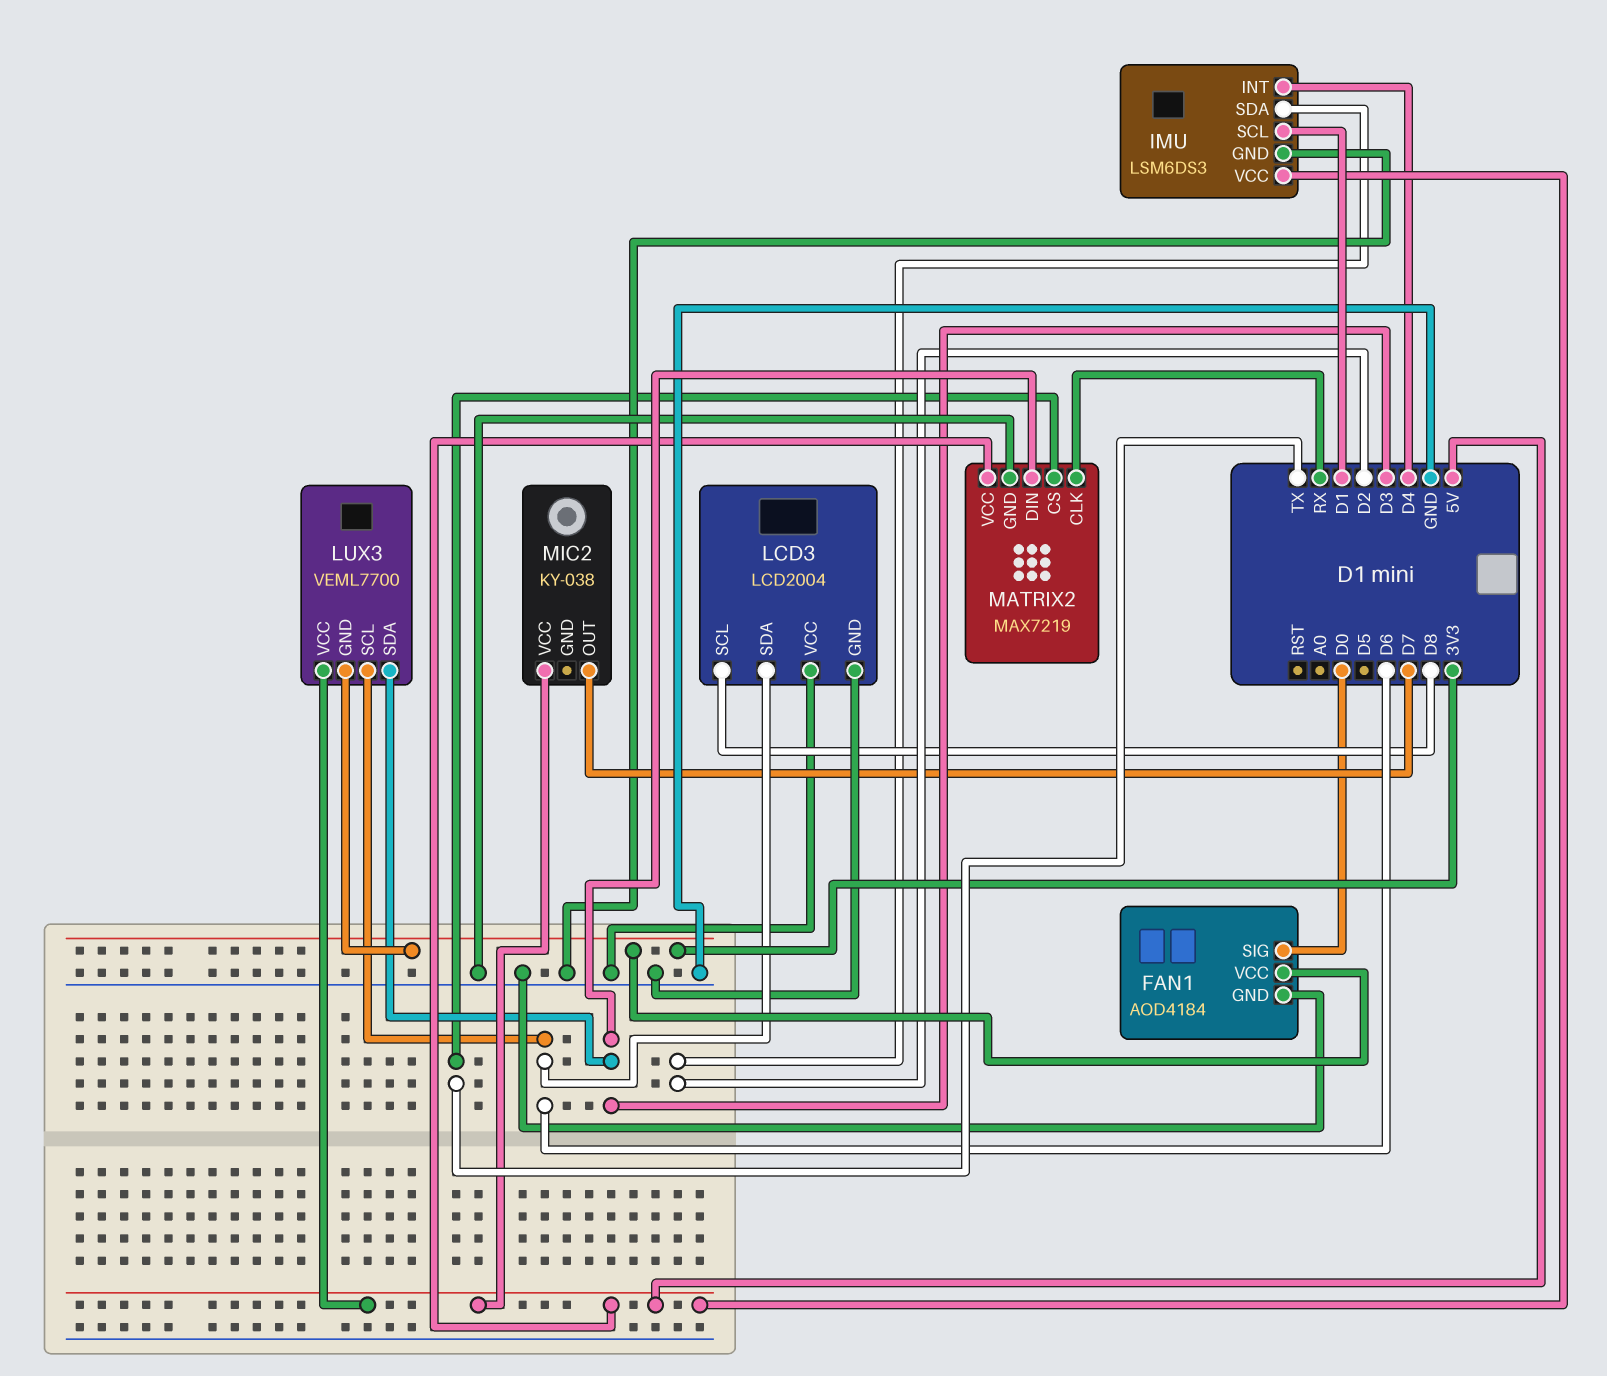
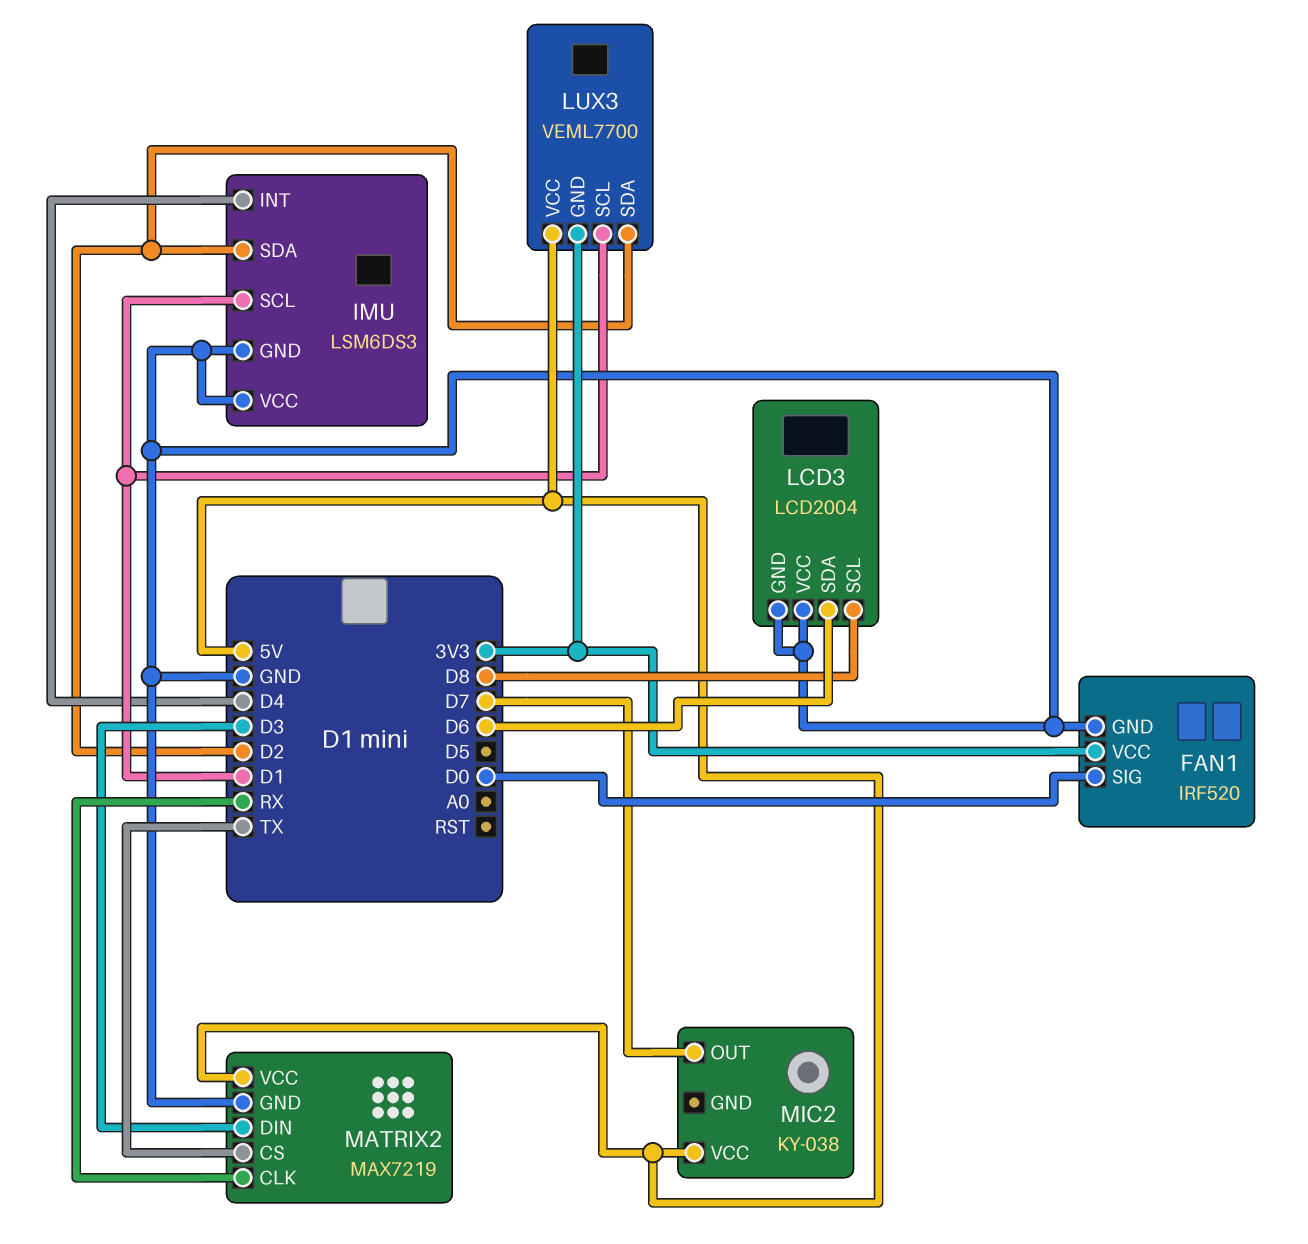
FAN1: AOD4184 -> IRF520
IMU pin VCC: 5V -> GND
LUX3 pin SCL: D6 -> D1
LUX3 pin SDA: D3 -> D2

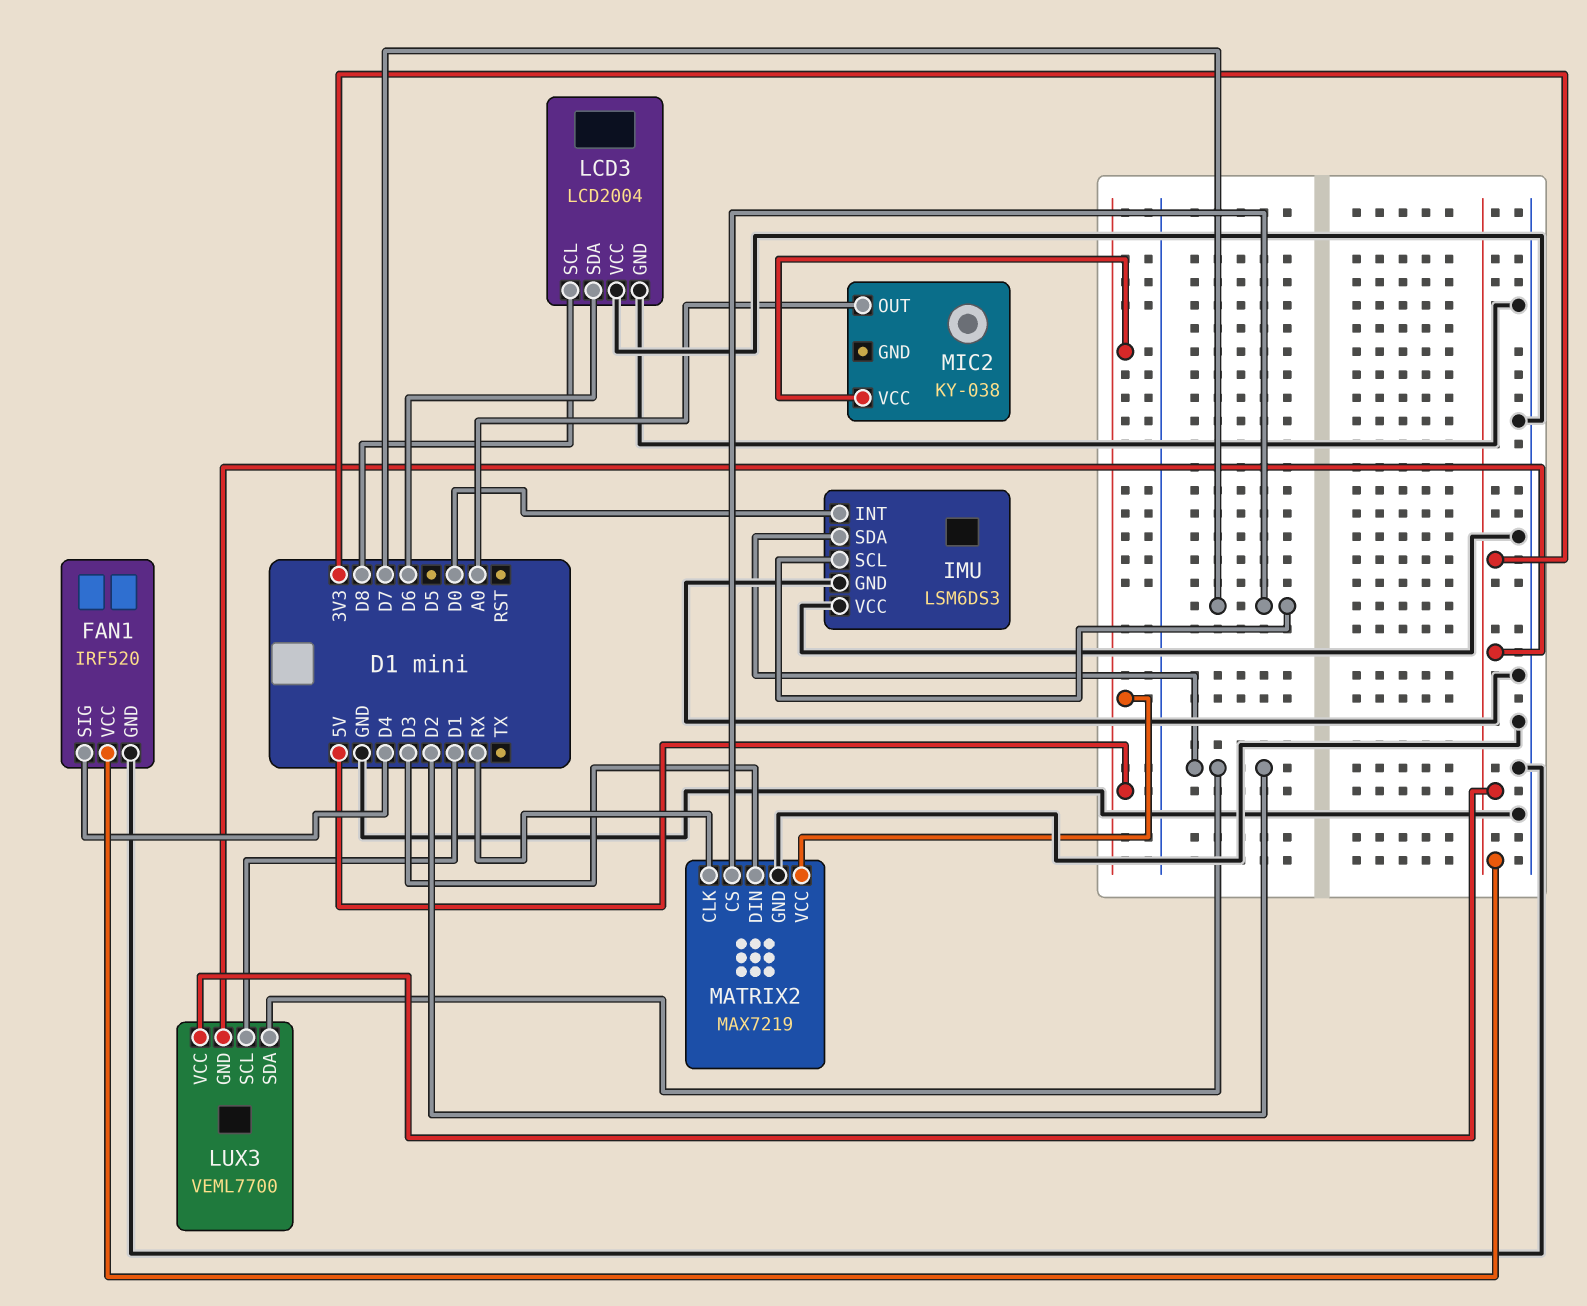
FAN1 pin SIG: D0 -> D4
IMU pin INT: D4 -> D0
IMU pin SCL: D1 -> D7
LUX3 pin VCC: 5V -> 3V3
MATRIX2 pin CS: TX -> D7
MIC2 pin OUT: D7 -> A0

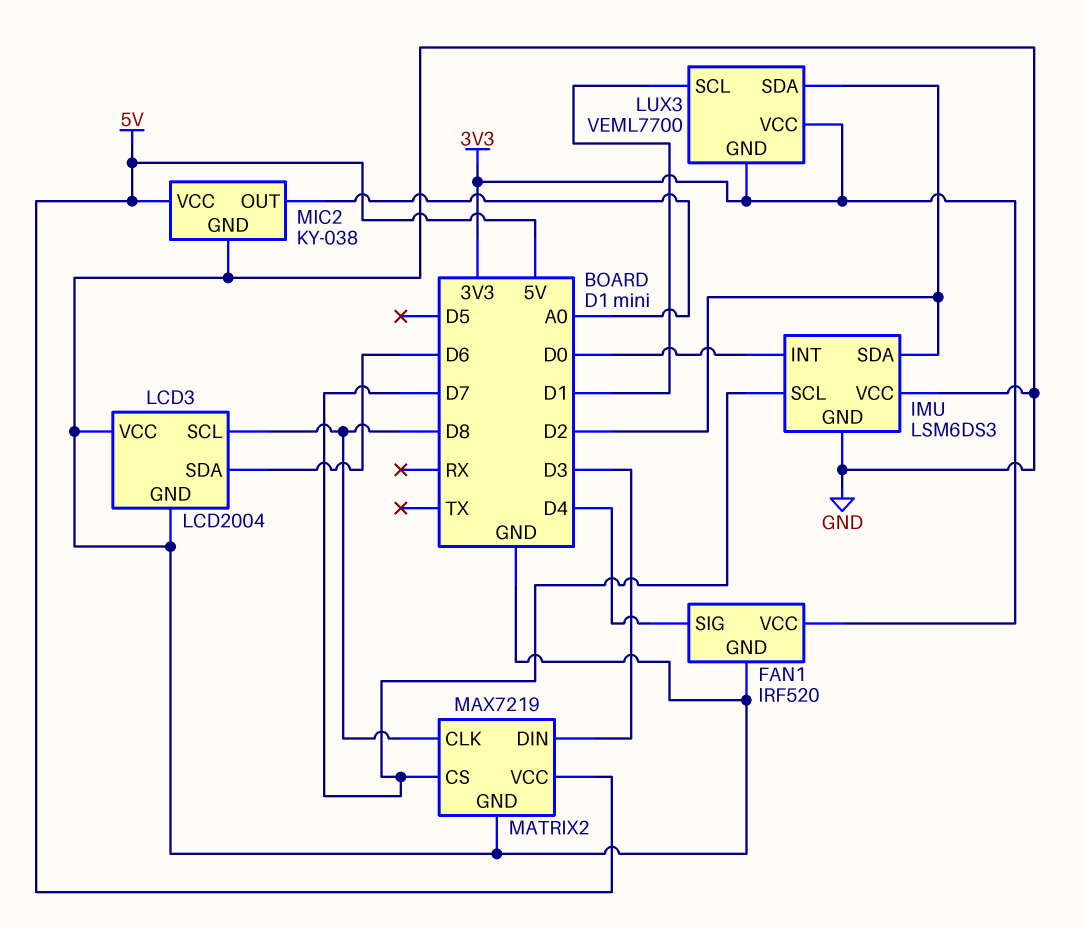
MATRIX2 pin CLK: RX -> D8
MIC2 pin GND: none -> GND

